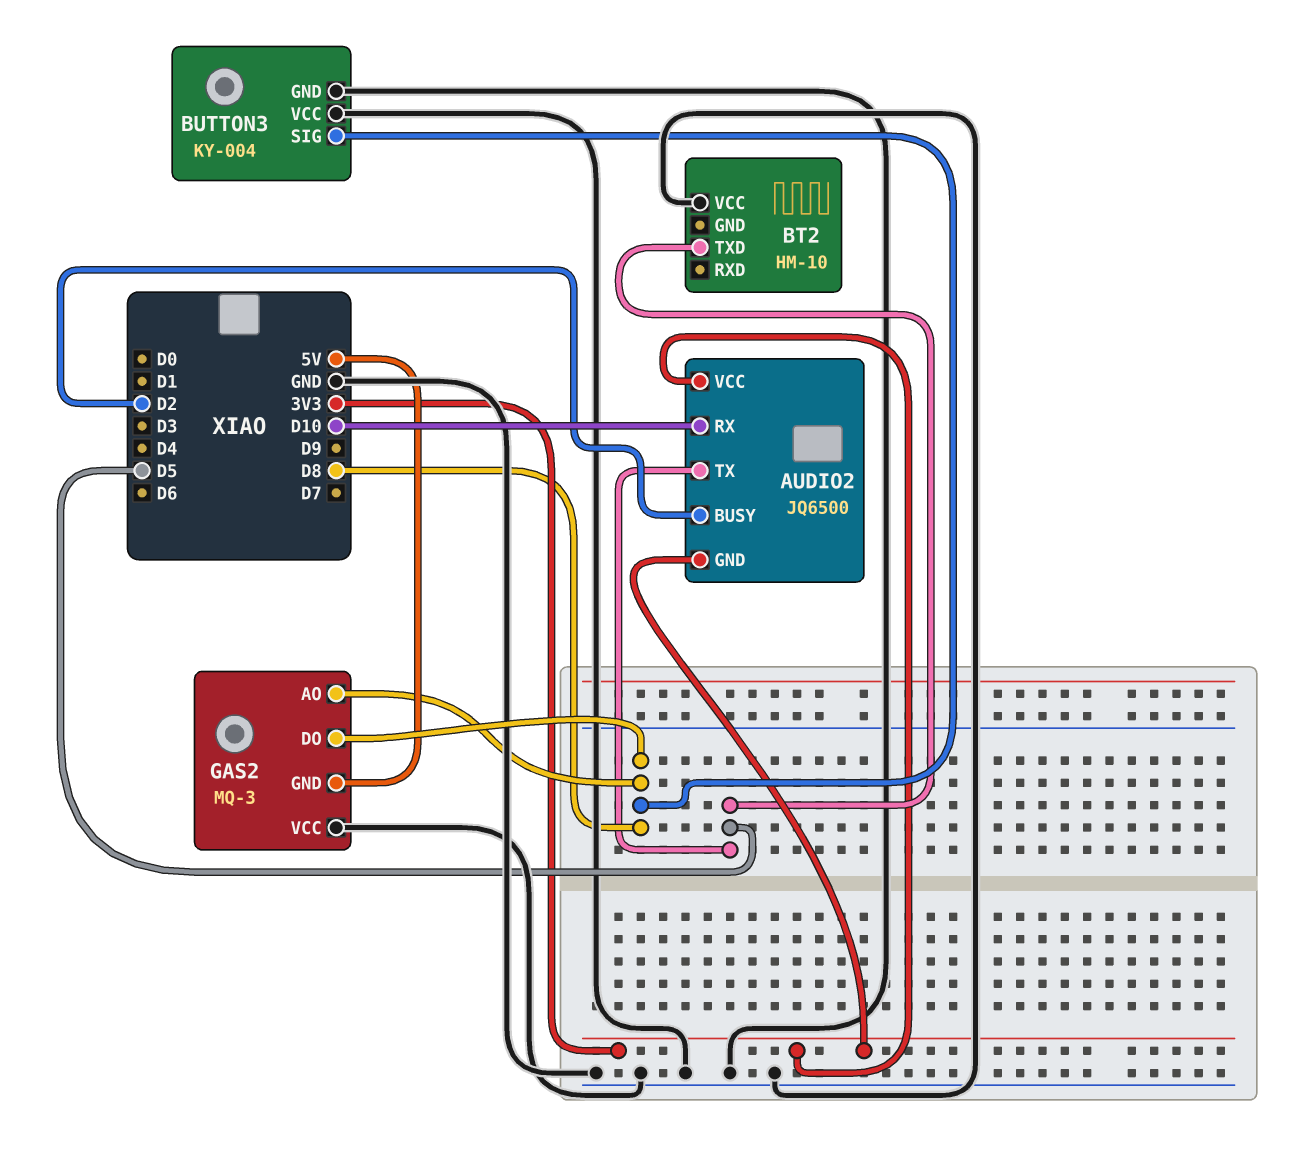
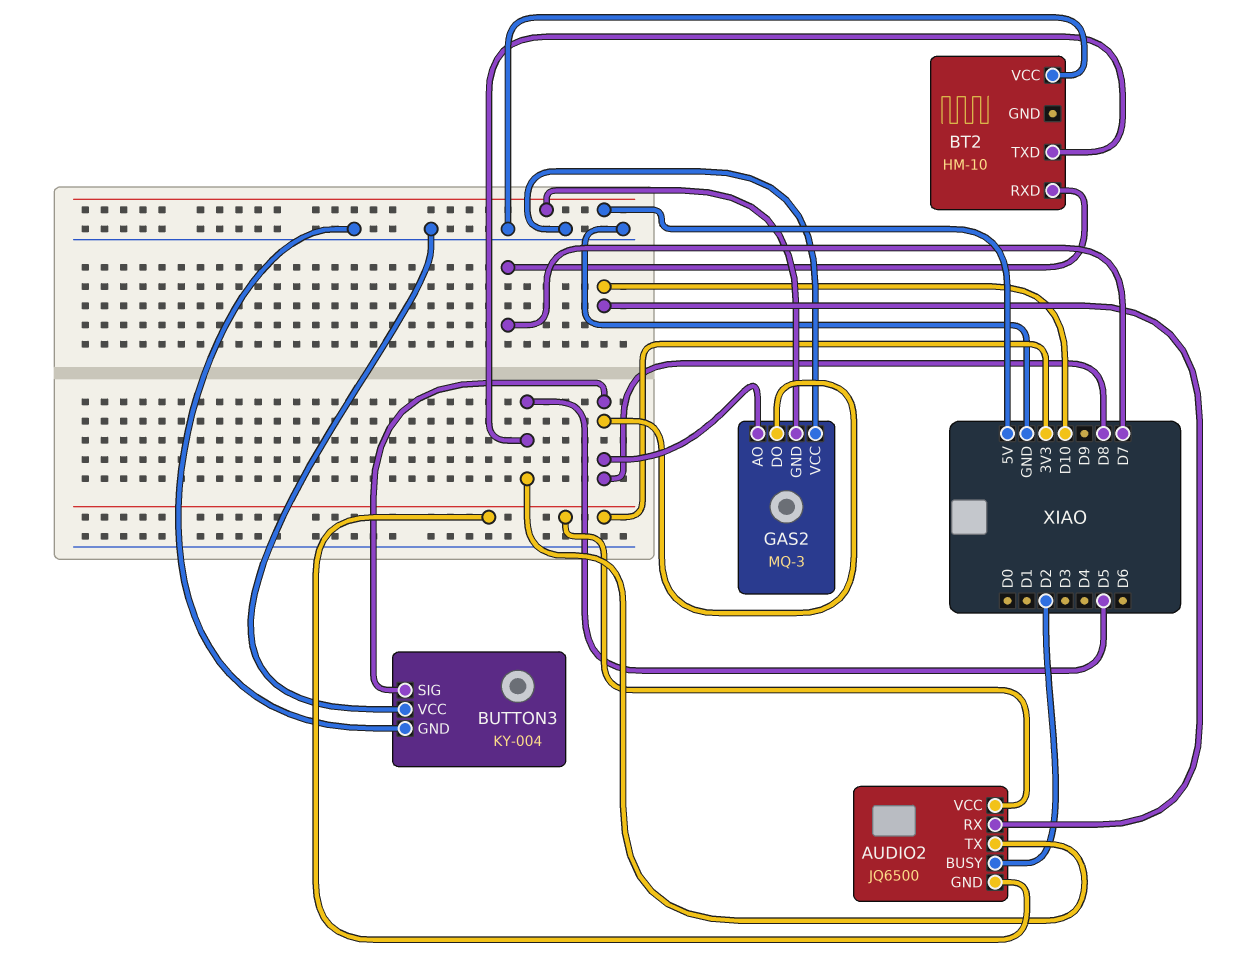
BT2 pin RXD: none -> D7

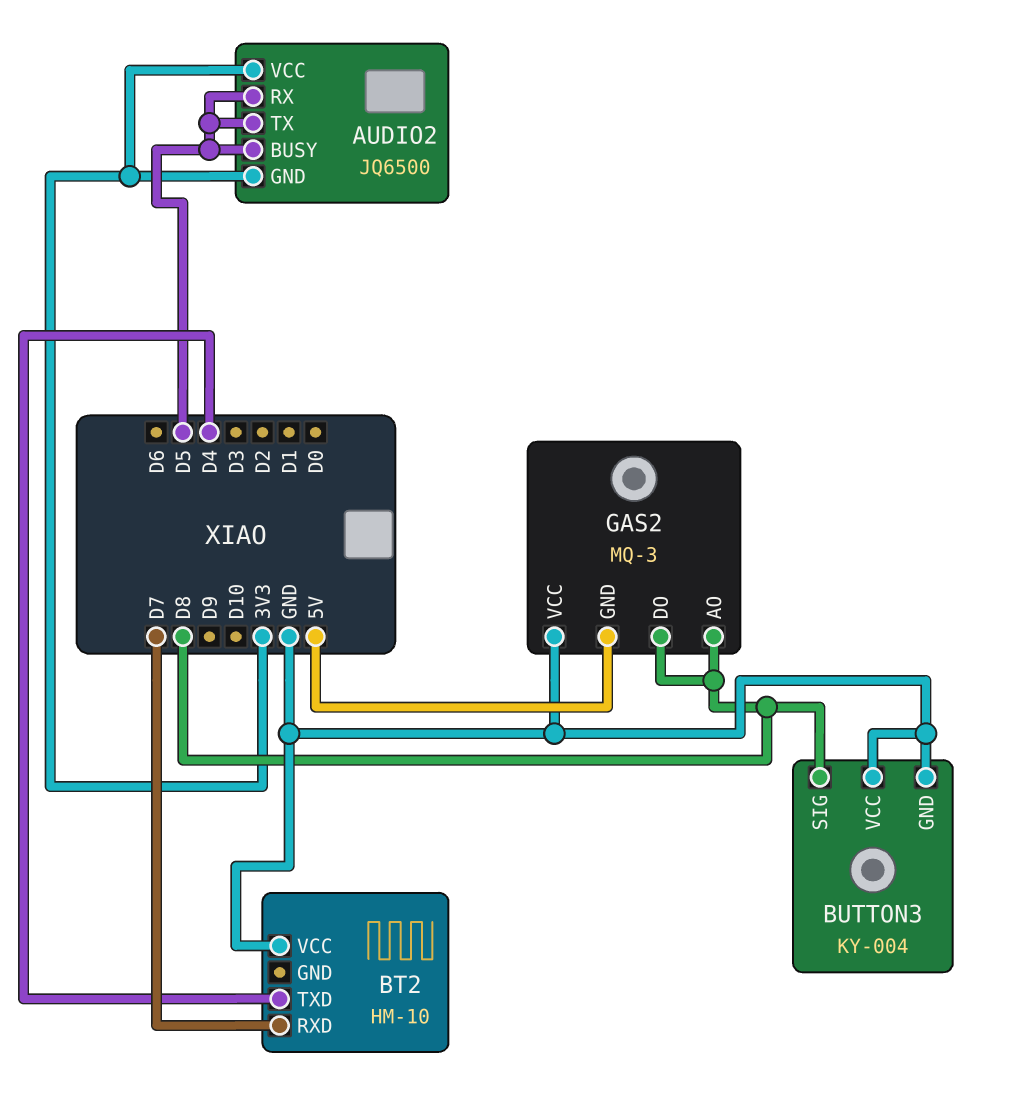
AUDIO2 pin BUSY: D2 -> D5
AUDIO2 pin RX: D10 -> D5
BT2 pin TXD: D5 -> D4

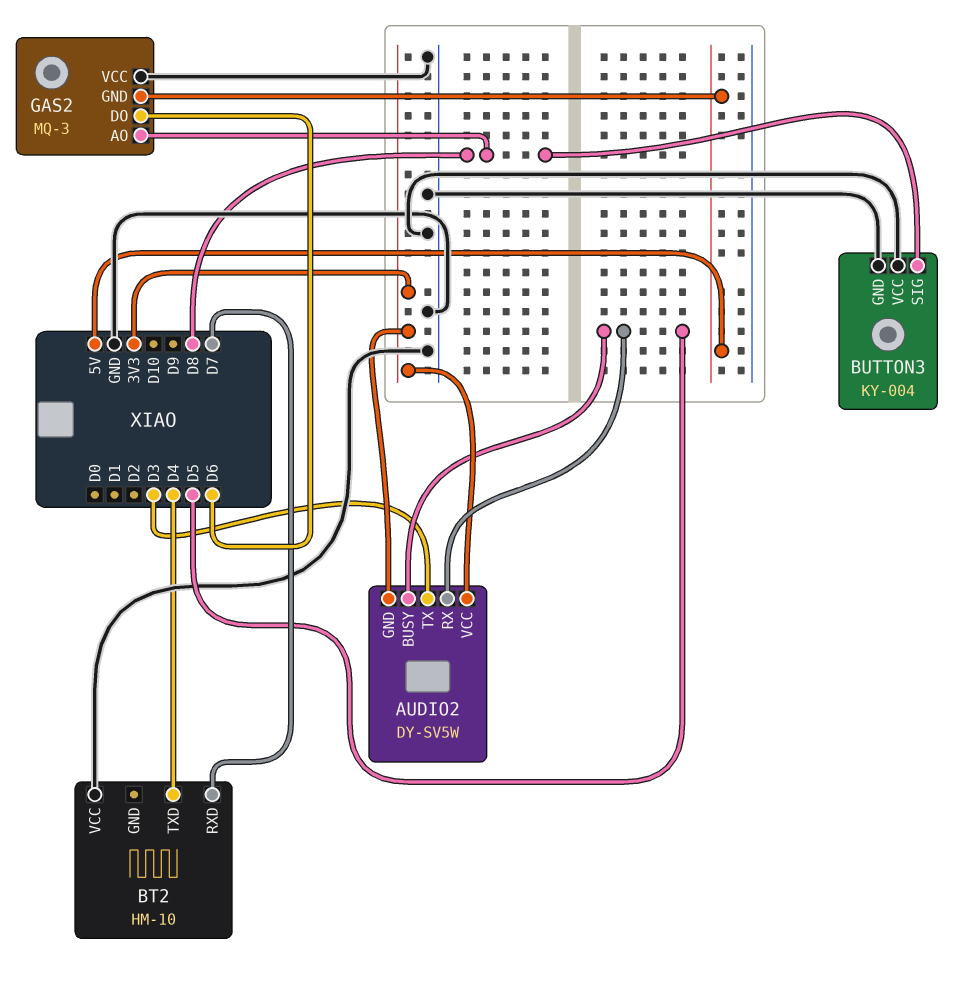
AUDIO2: JQ6500 -> DY-SV5W
AUDIO2 pin TX: D5 -> D3
GAS2 pin DO: D8 -> D6

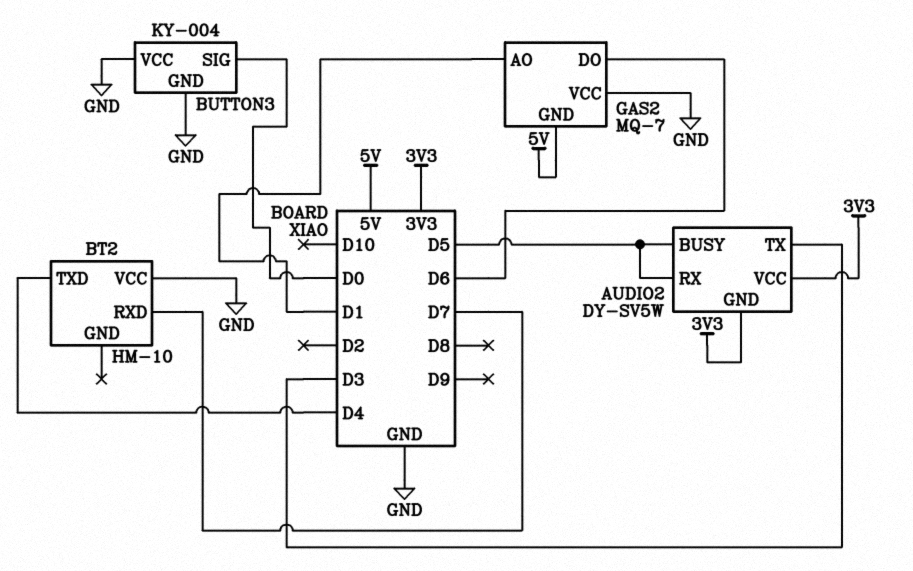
BUTTON3 pin SIG: D8 -> D0
GAS2: MQ-3 -> MQ-7
GAS2 pin AO: D8 -> D1

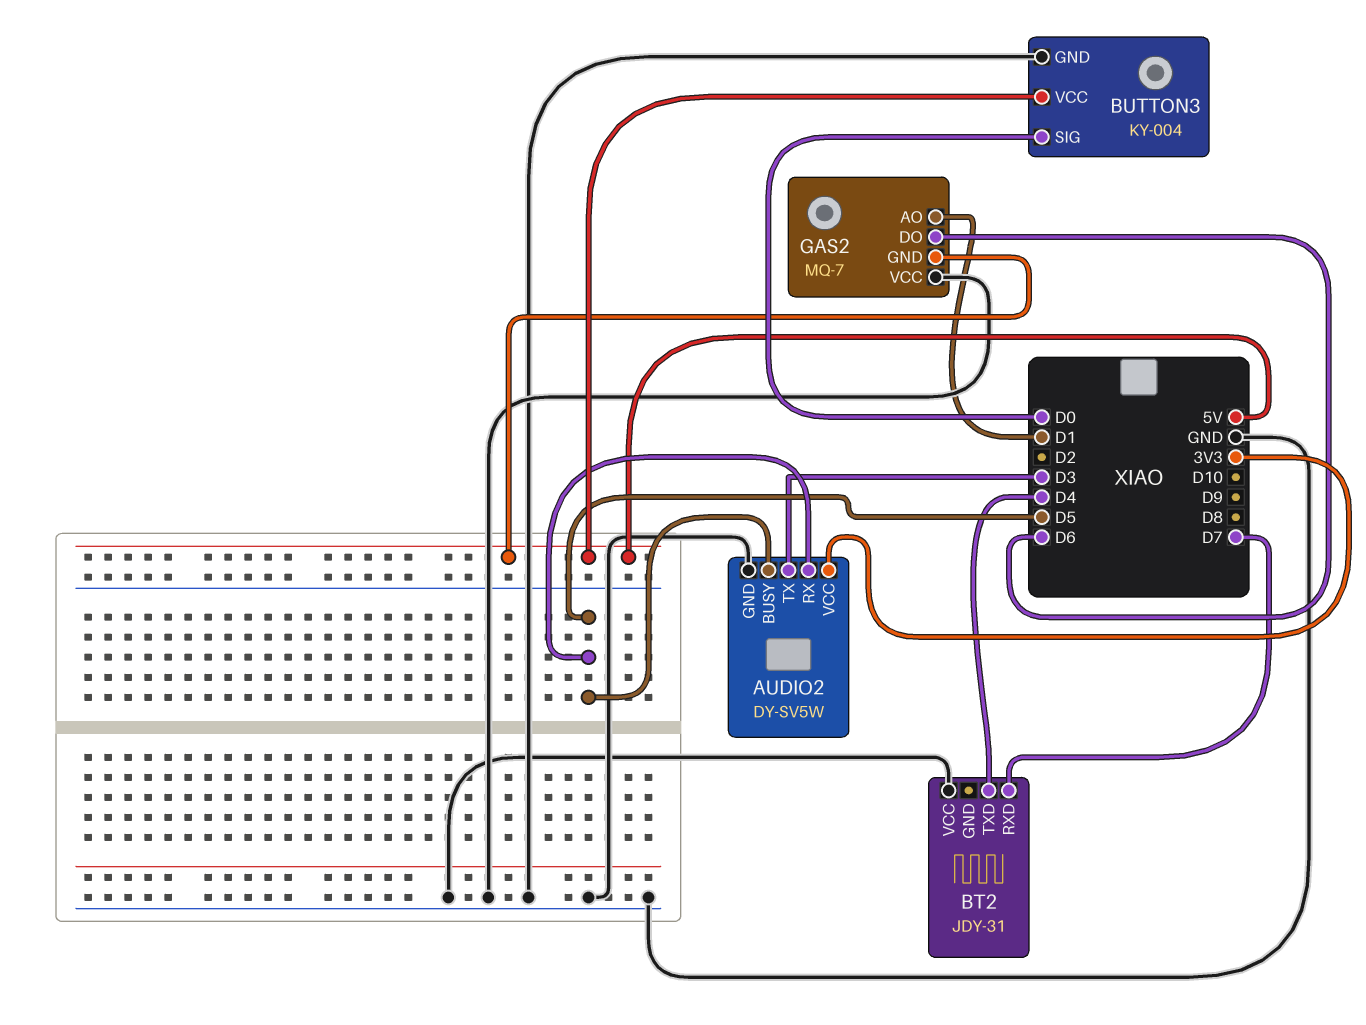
AUDIO2 pin GND: 3V3 -> GND
BT2: HM-10 -> JDY-31
BUTTON3 pin VCC: GND -> 5V

